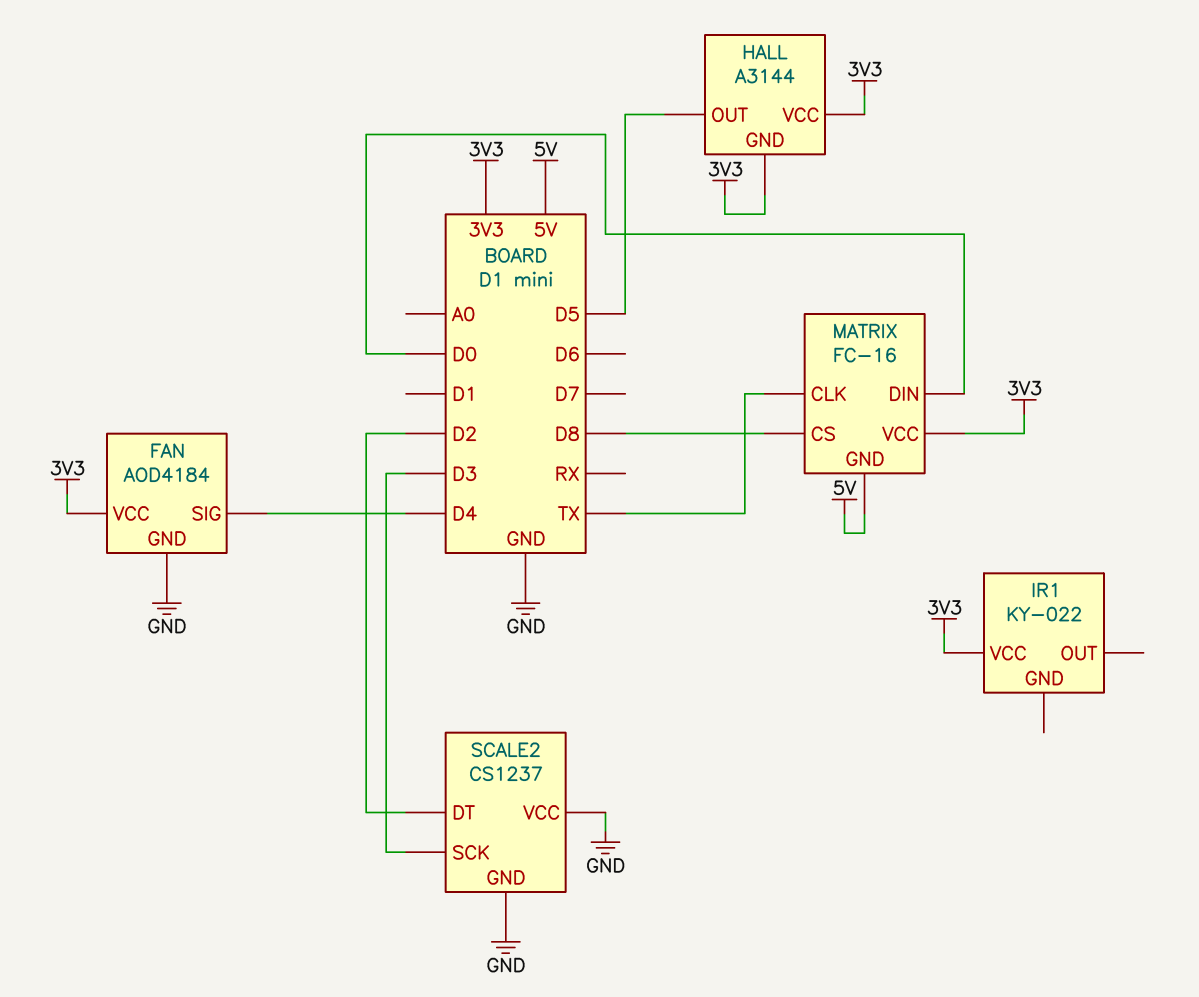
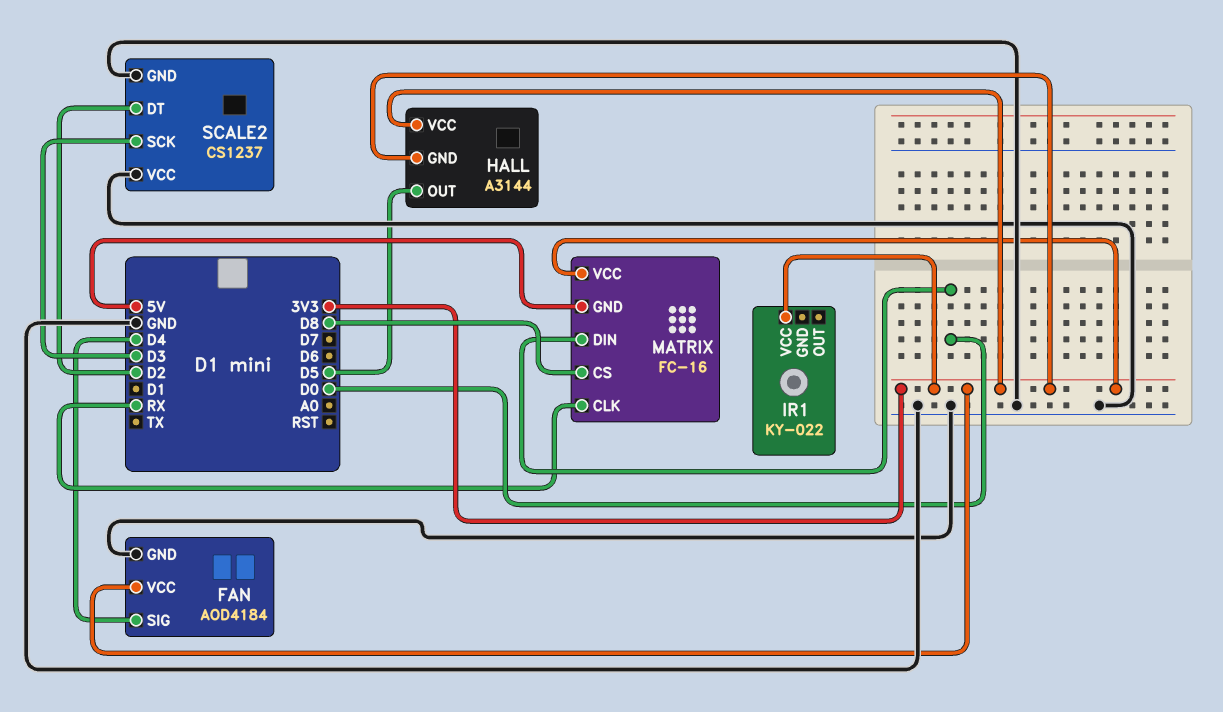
MATRIX pin CLK: TX -> RX

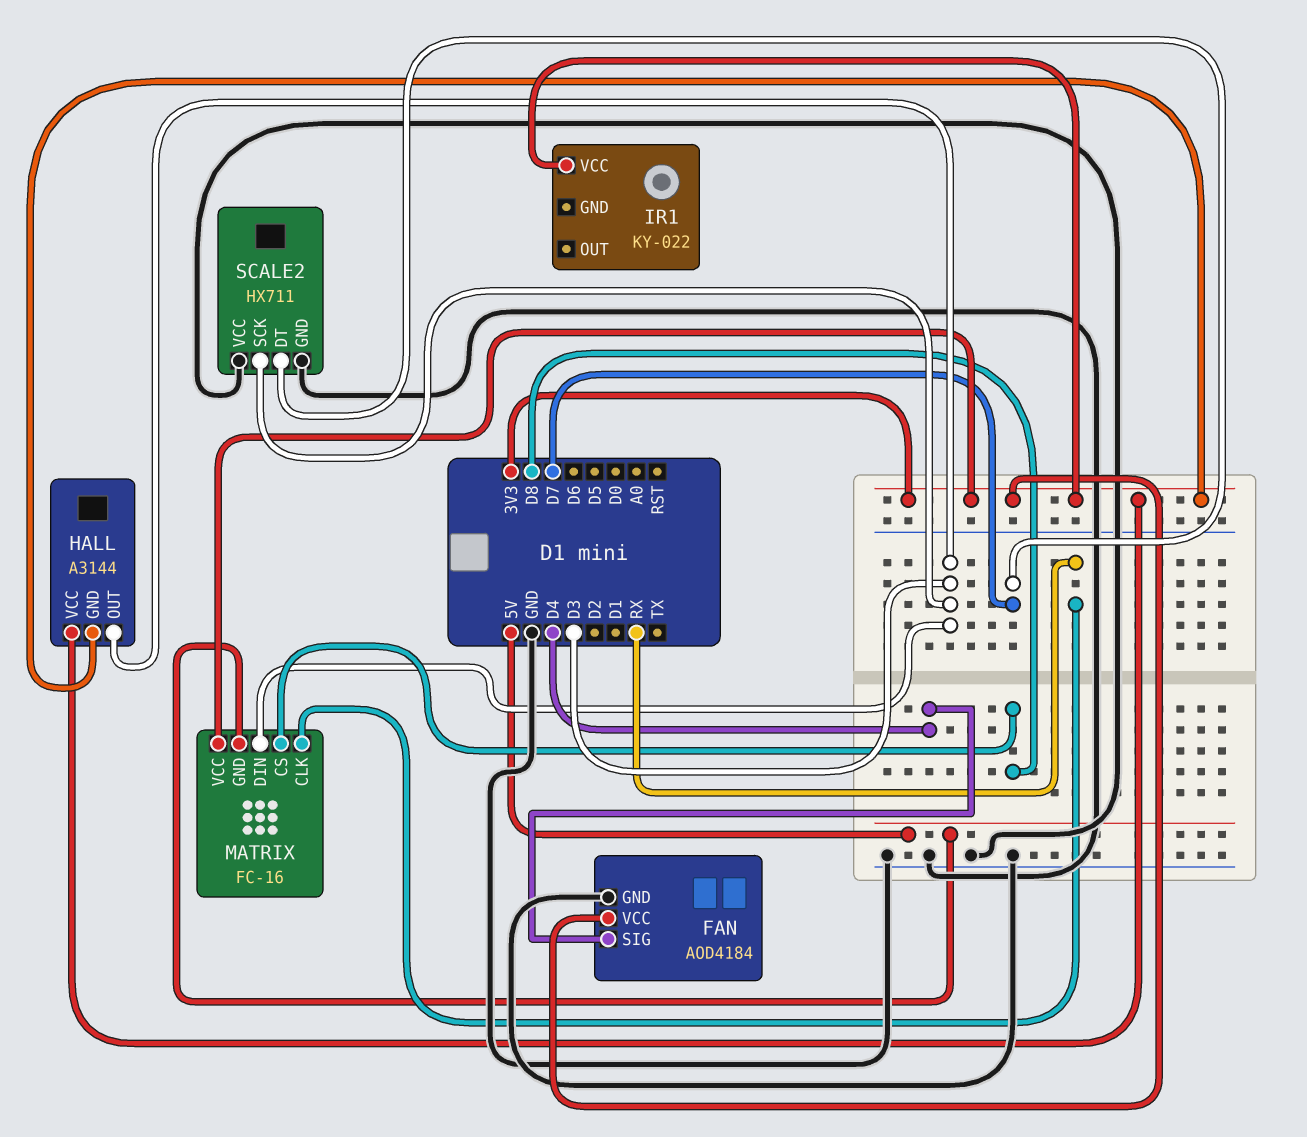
HALL pin OUT: D5 -> D3
MATRIX pin DIN: D0 -> D3
SCALE2: CS1237 -> HX711
SCALE2 pin DT: D2 -> D7

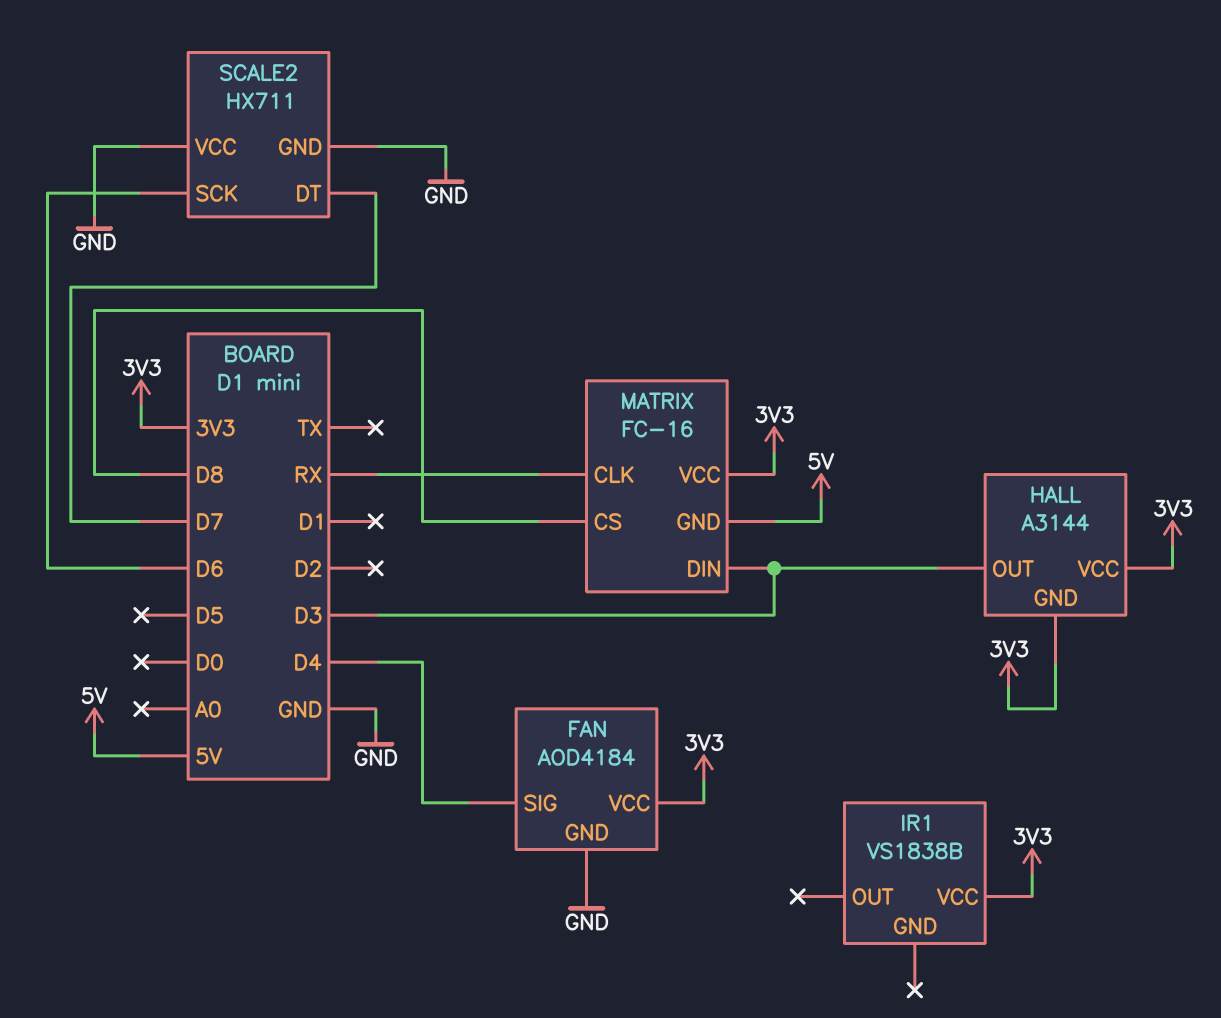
IR1: KY-022 -> VS1838B
SCALE2 pin SCK: D3 -> D6

